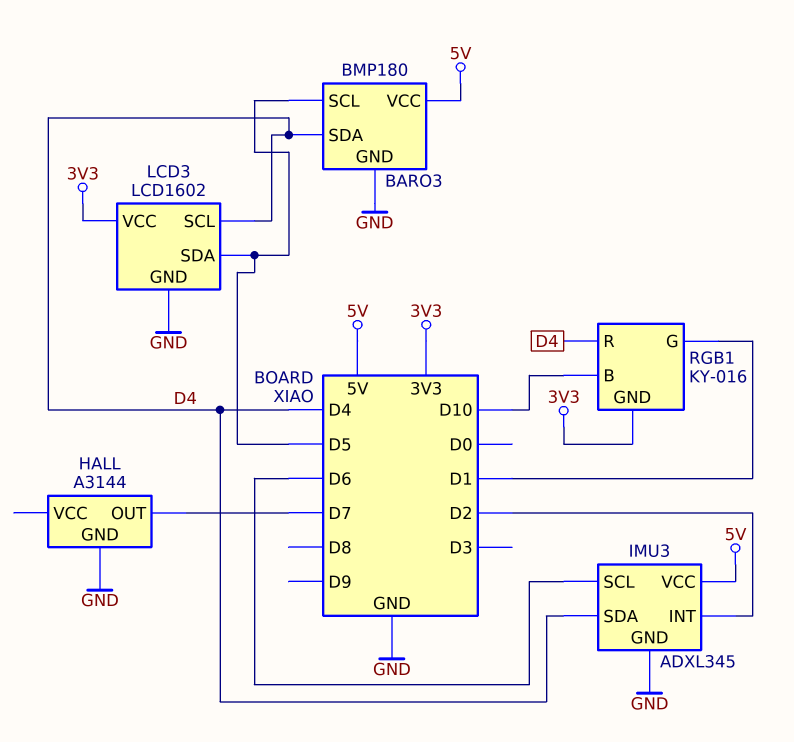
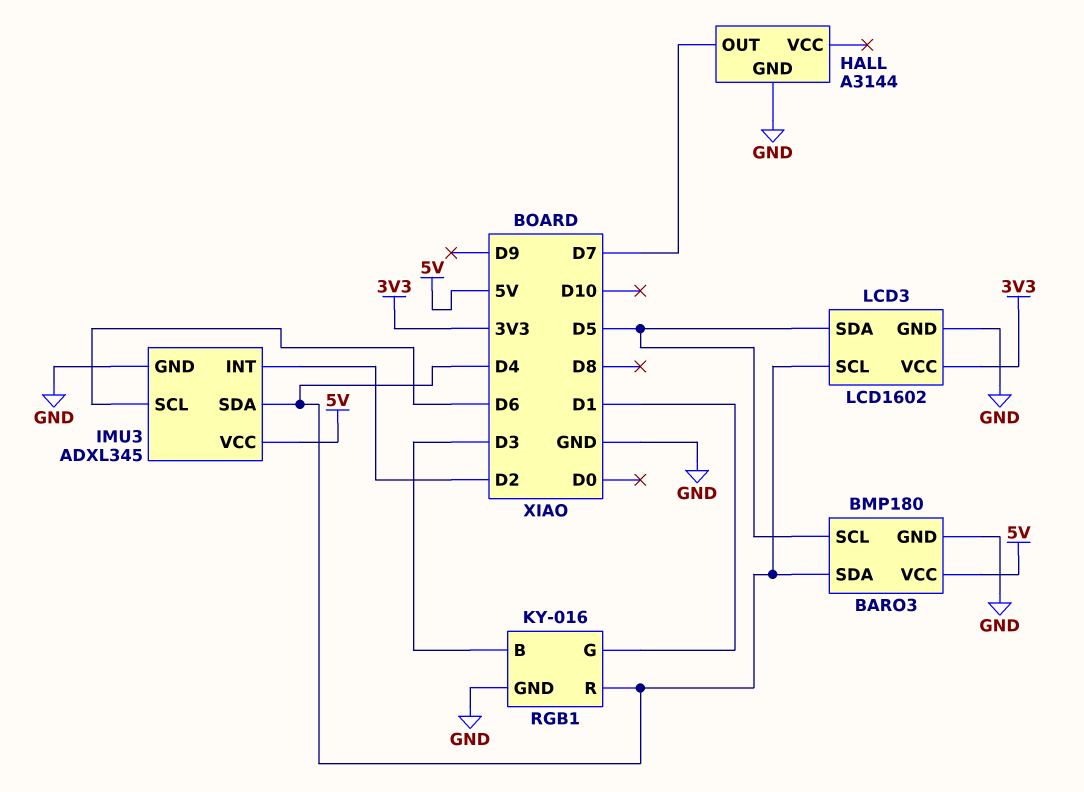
RGB1 pin B: D10 -> D3
RGB1 pin GND: 3V3 -> GND

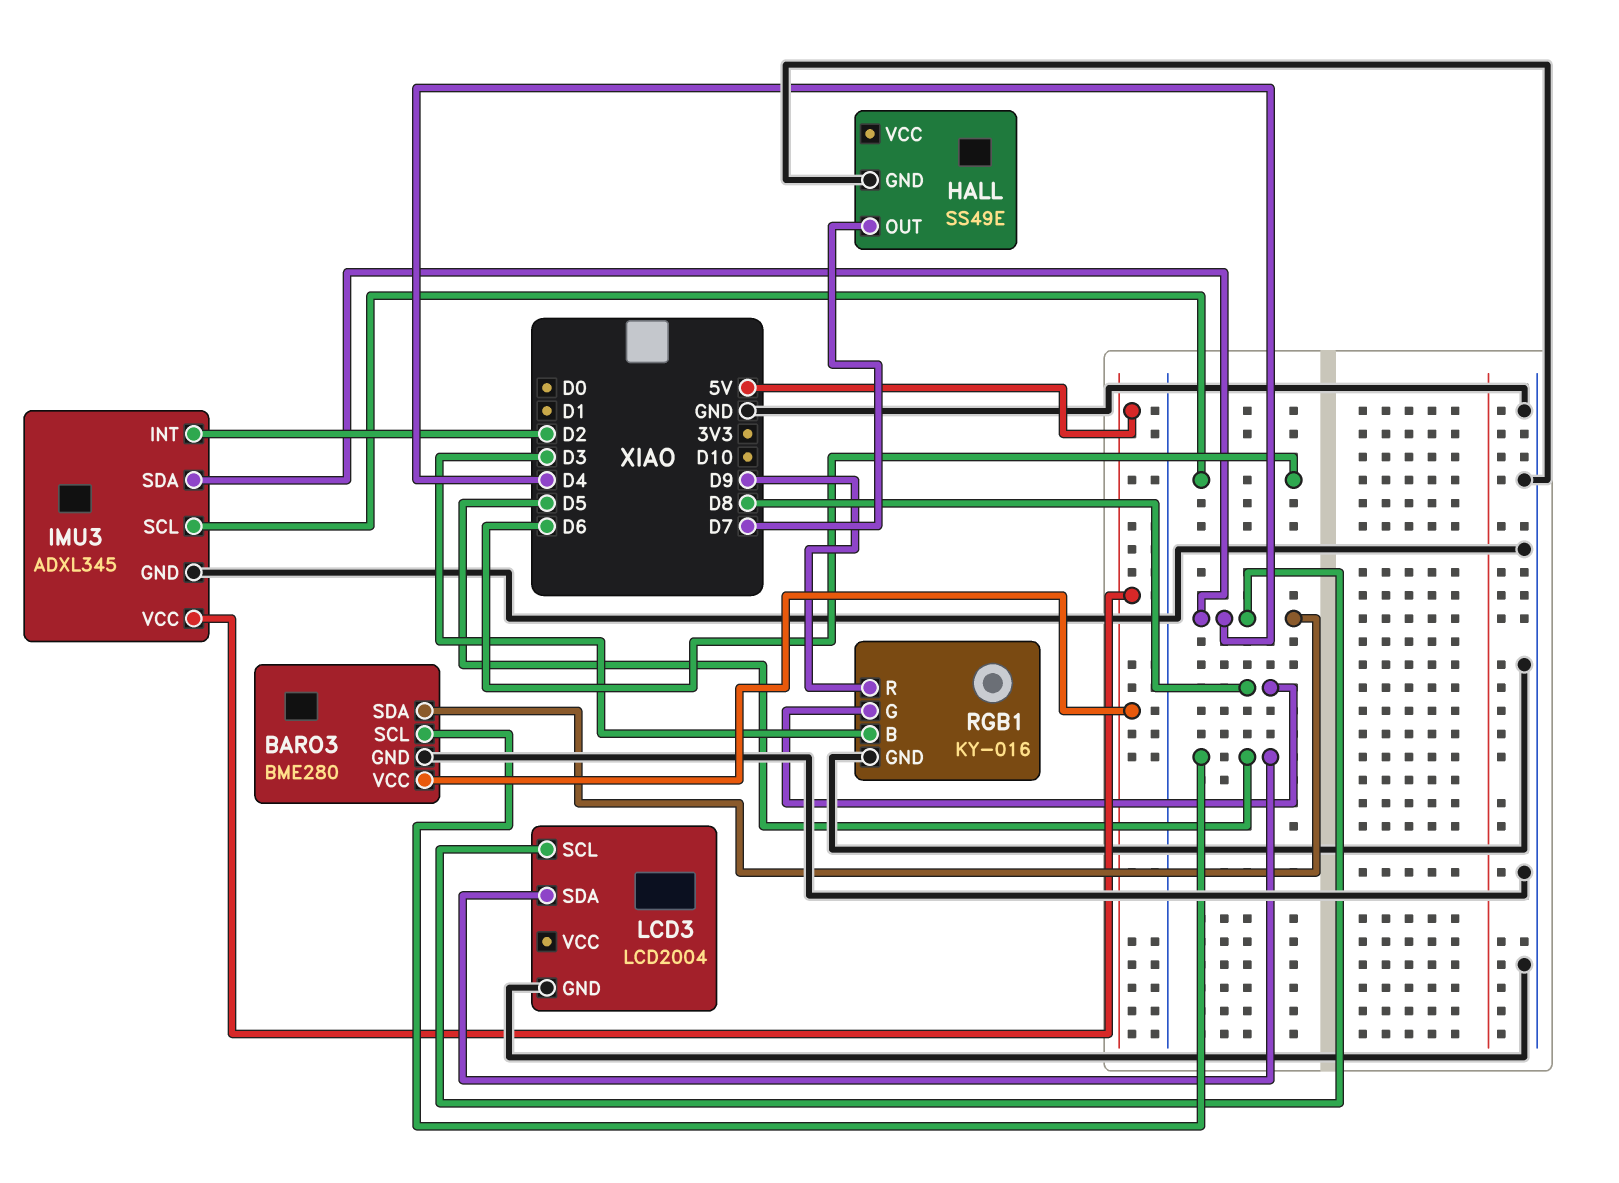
BARO3: BMP180 -> BME280
HALL: A3144 -> SS49E
LCD3: LCD1602 -> LCD2004
LCD3 pin VCC: 3V3 -> none
RGB1 pin G: D1 -> D8
RGB1 pin R: D4 -> D9

